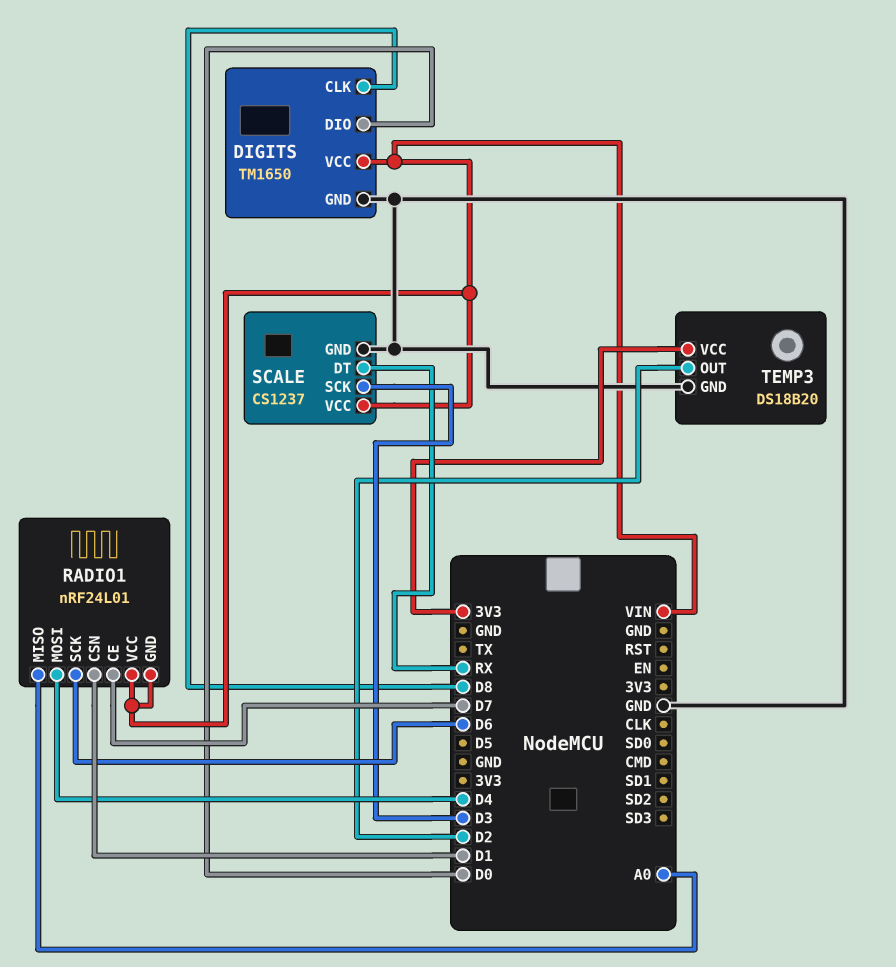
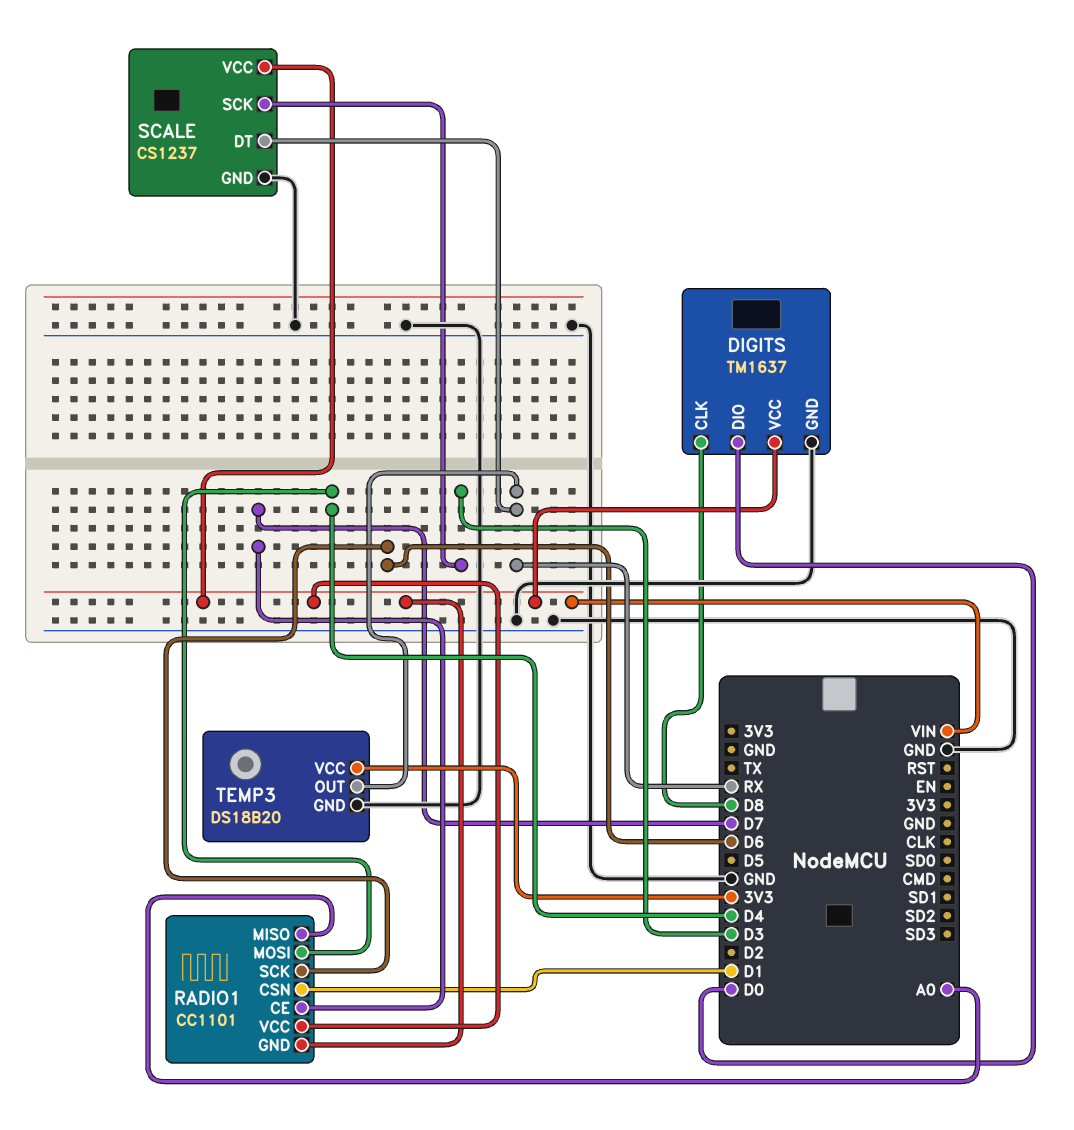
DIGITS: TM1650 -> TM1637
RADIO1: nRF24L01 -> CC1101
TEMP3 pin OUT: D2 -> RX

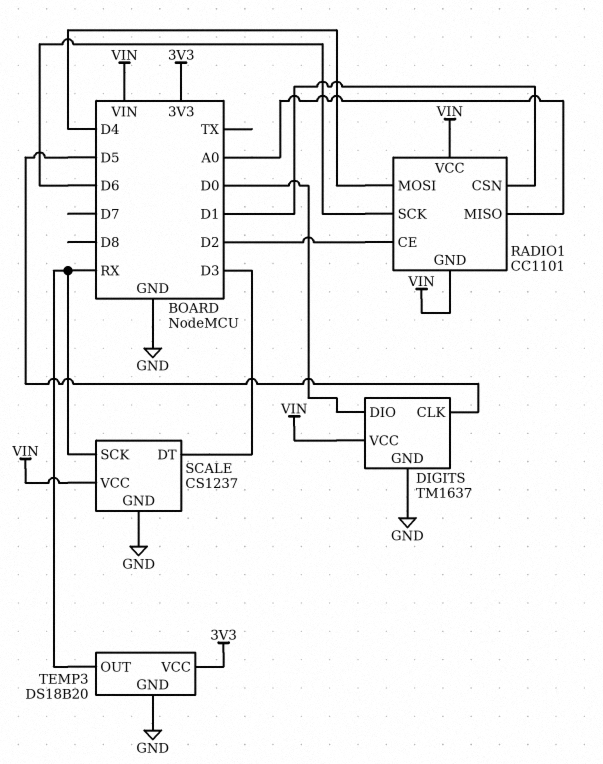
DIGITS pin CLK: D8 -> D5
RADIO1 pin CE: D7 -> D2
SCALE pin DT: RX -> D3
SCALE pin SCK: D3 -> RX

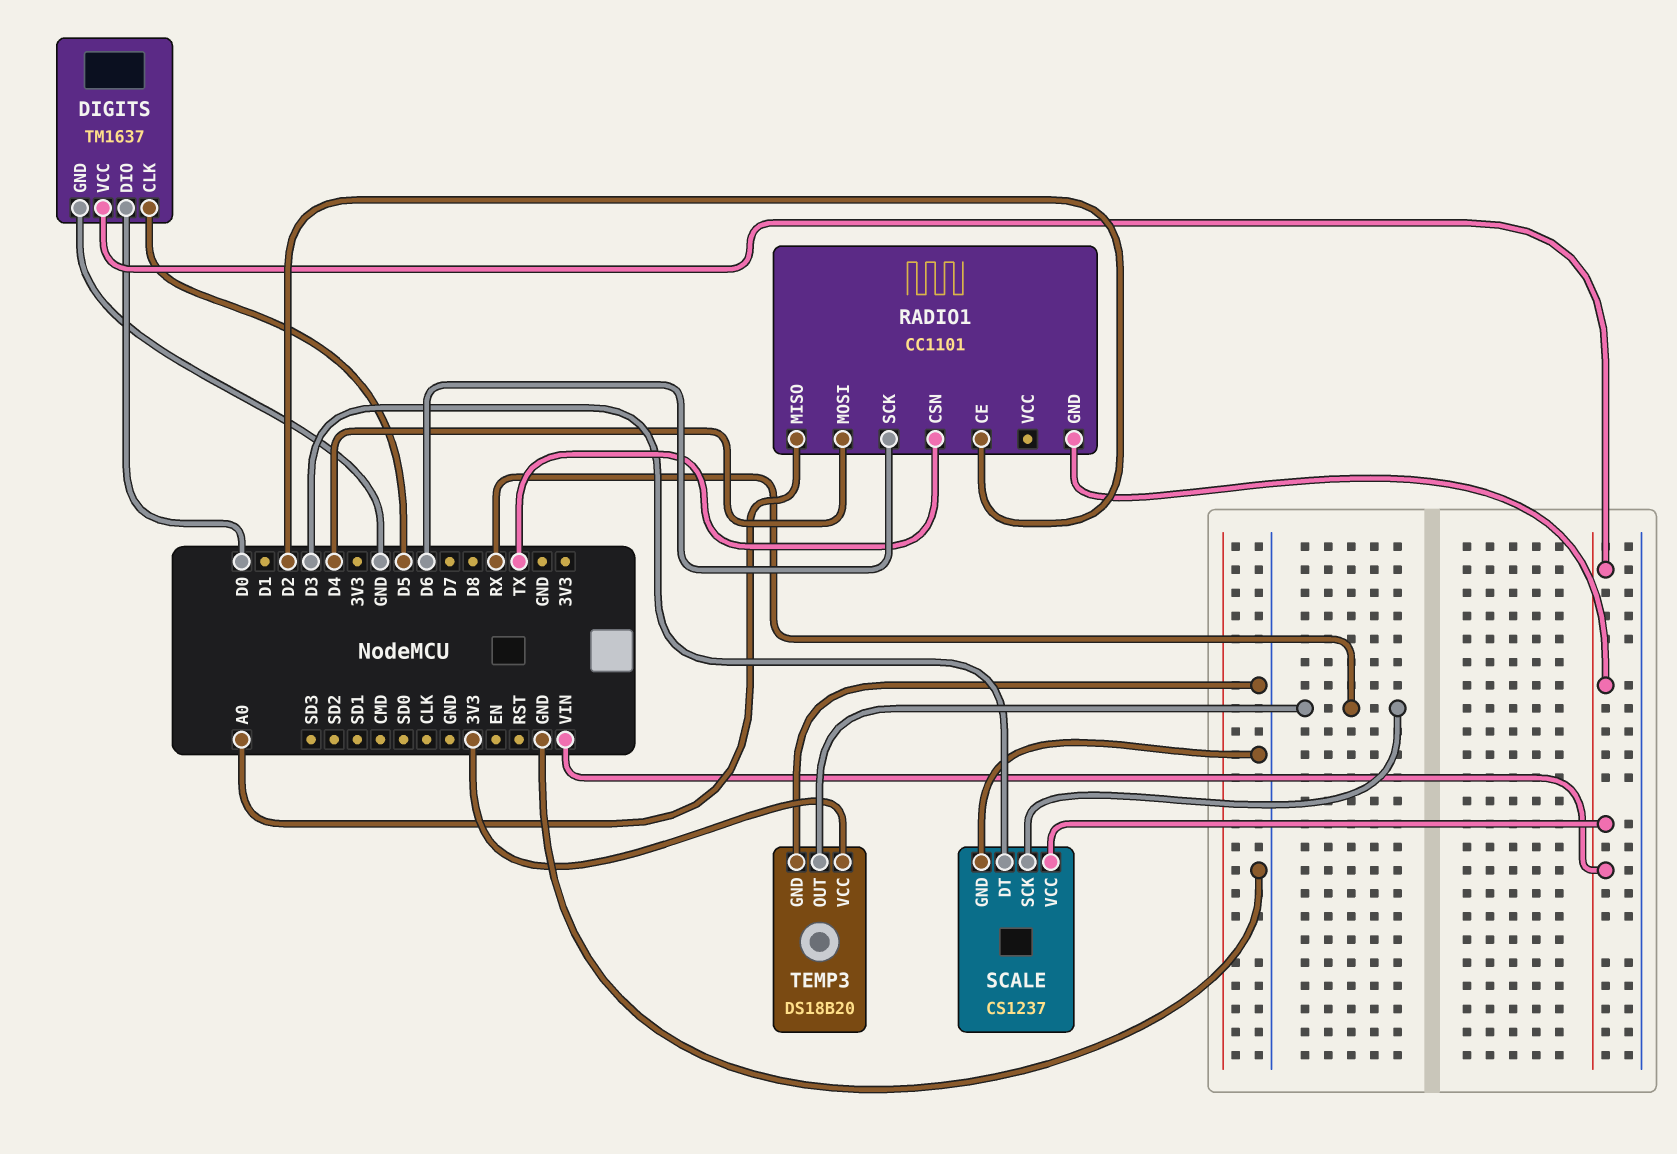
RADIO1 pin CSN: D1 -> TX
RADIO1 pin VCC: VIN -> none

